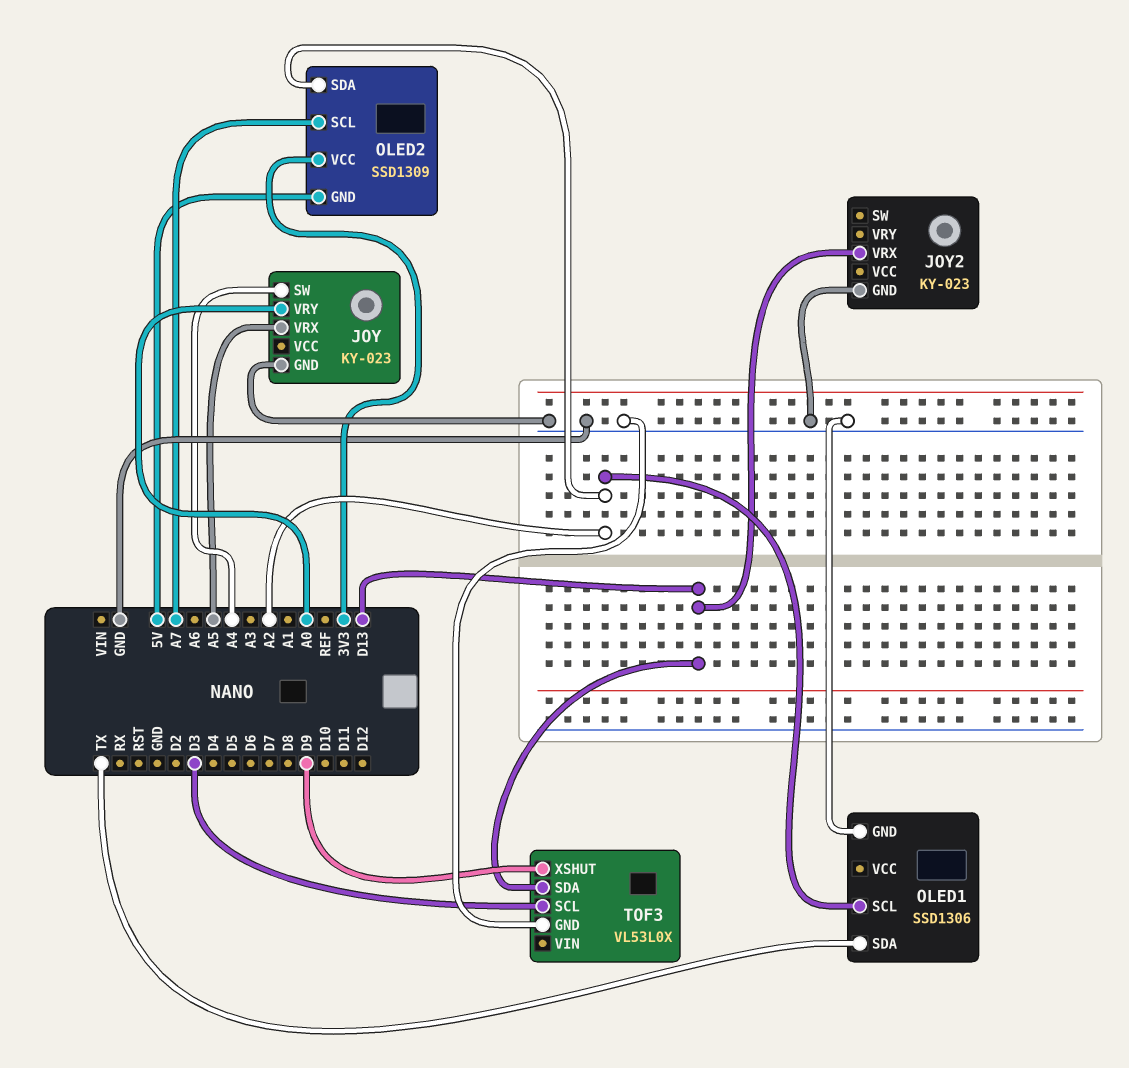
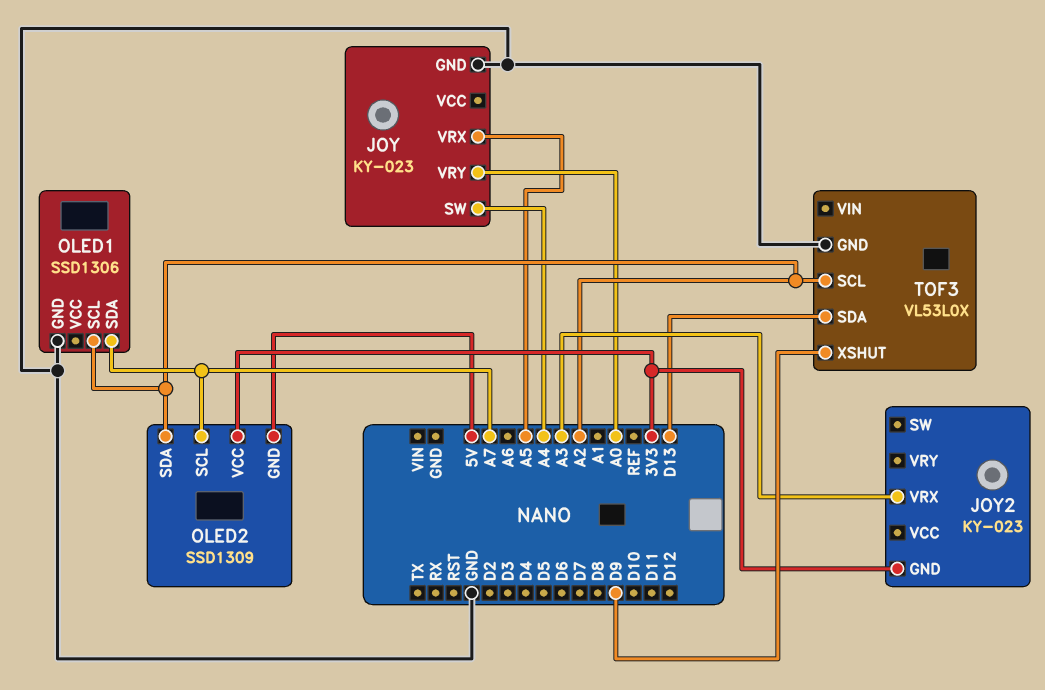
JOY2 pin GND: GND -> 3V3
JOY2 pin VRX: D13 -> A3
OLED1 pin SDA: TX -> A7
TOF3 pin SCL: D3 -> A2

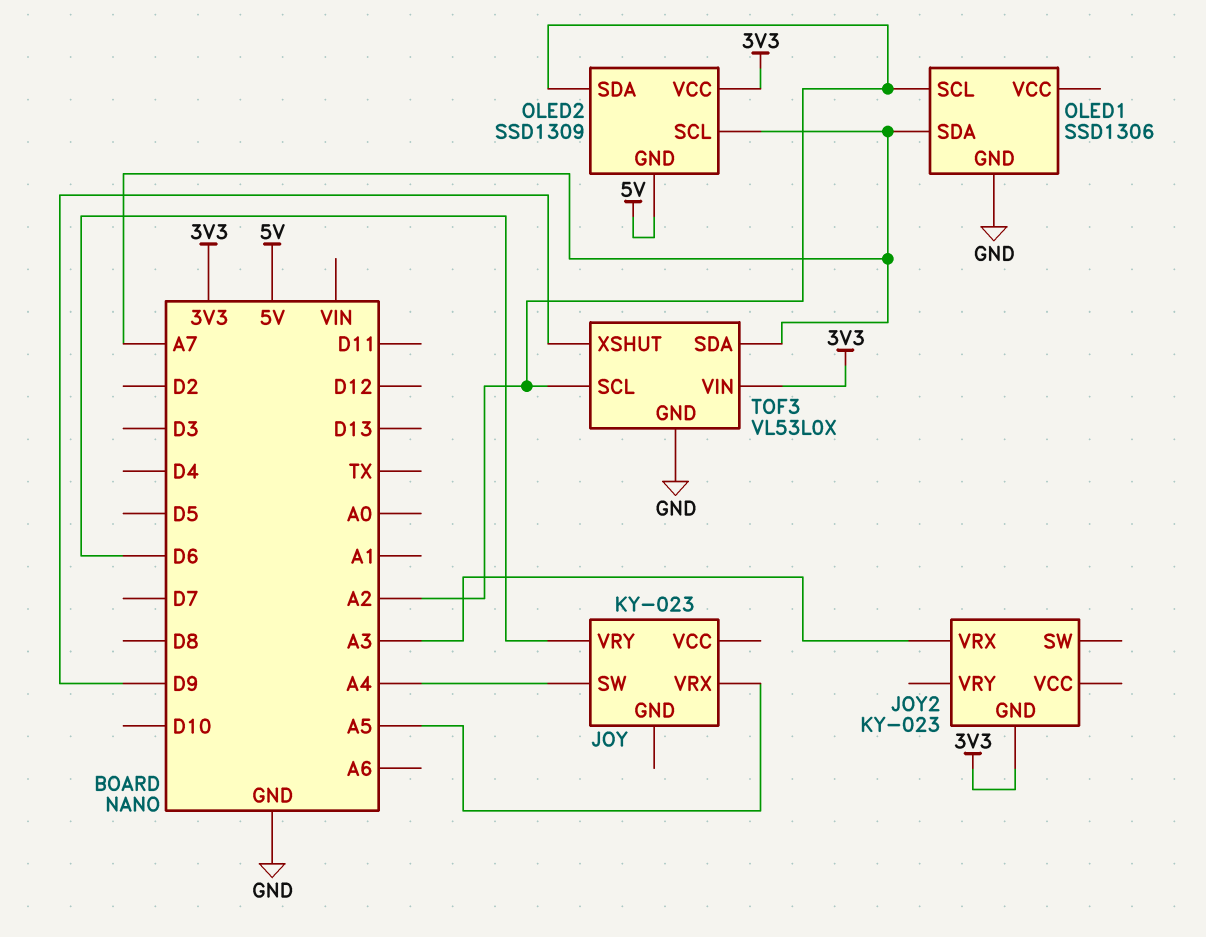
JOY pin GND: GND -> none
JOY pin VRY: A0 -> D6
TOF3 pin SDA: D13 -> A7
TOF3 pin VIN: none -> 3V3

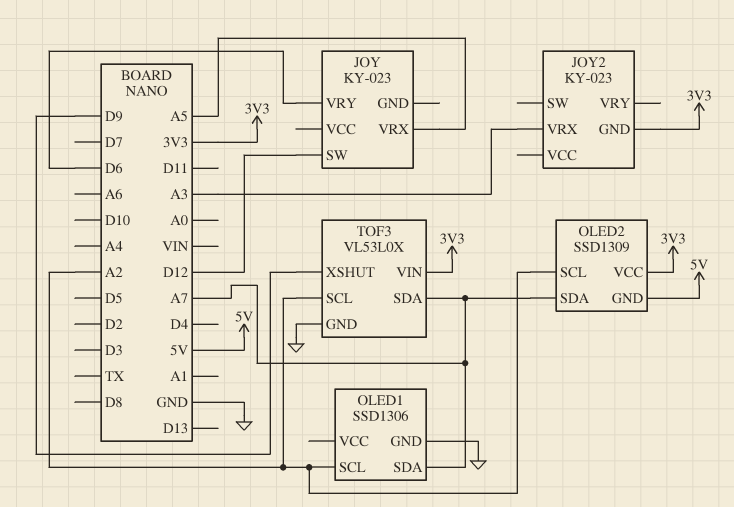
JOY pin SW: A4 -> D12
OLED2 pin SCL: A7 -> A2
OLED2 pin SDA: A2 -> A7

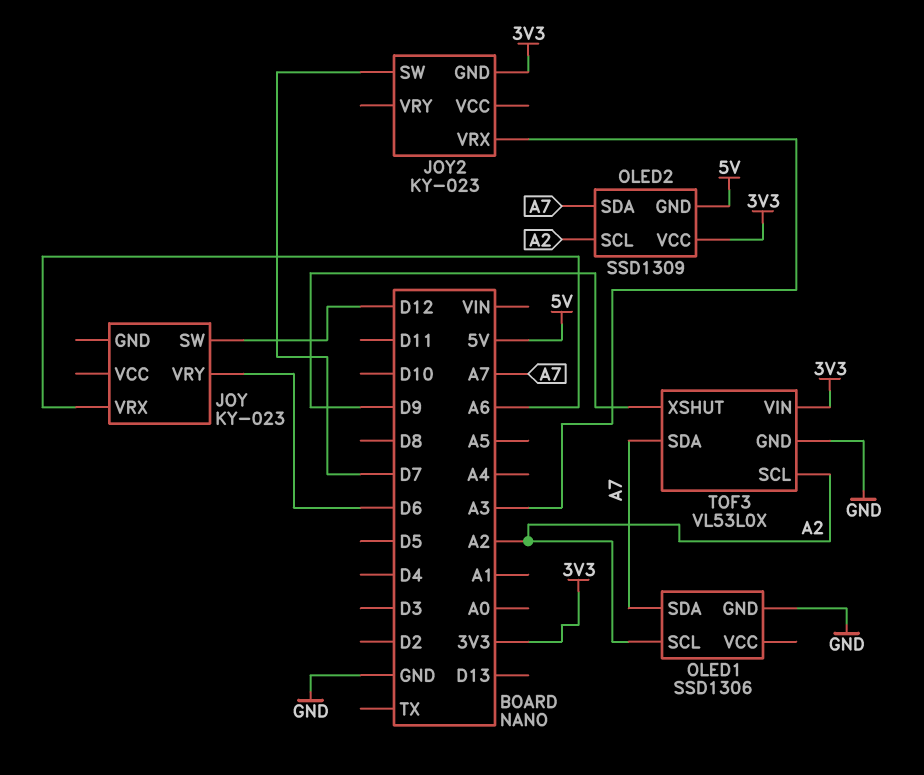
JOY pin VRX: A5 -> A6
JOY2 pin SW: none -> D7

